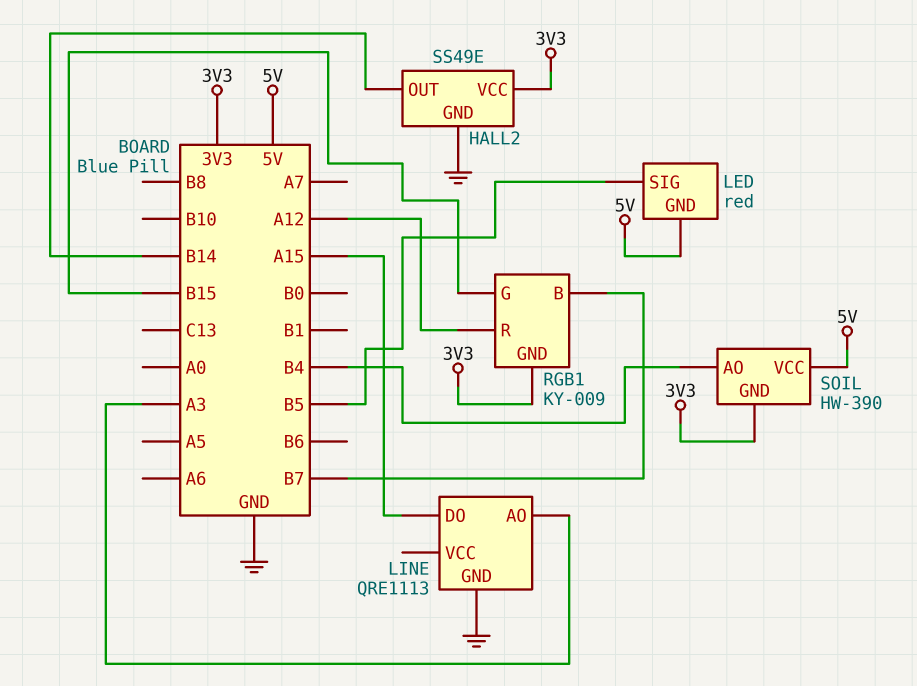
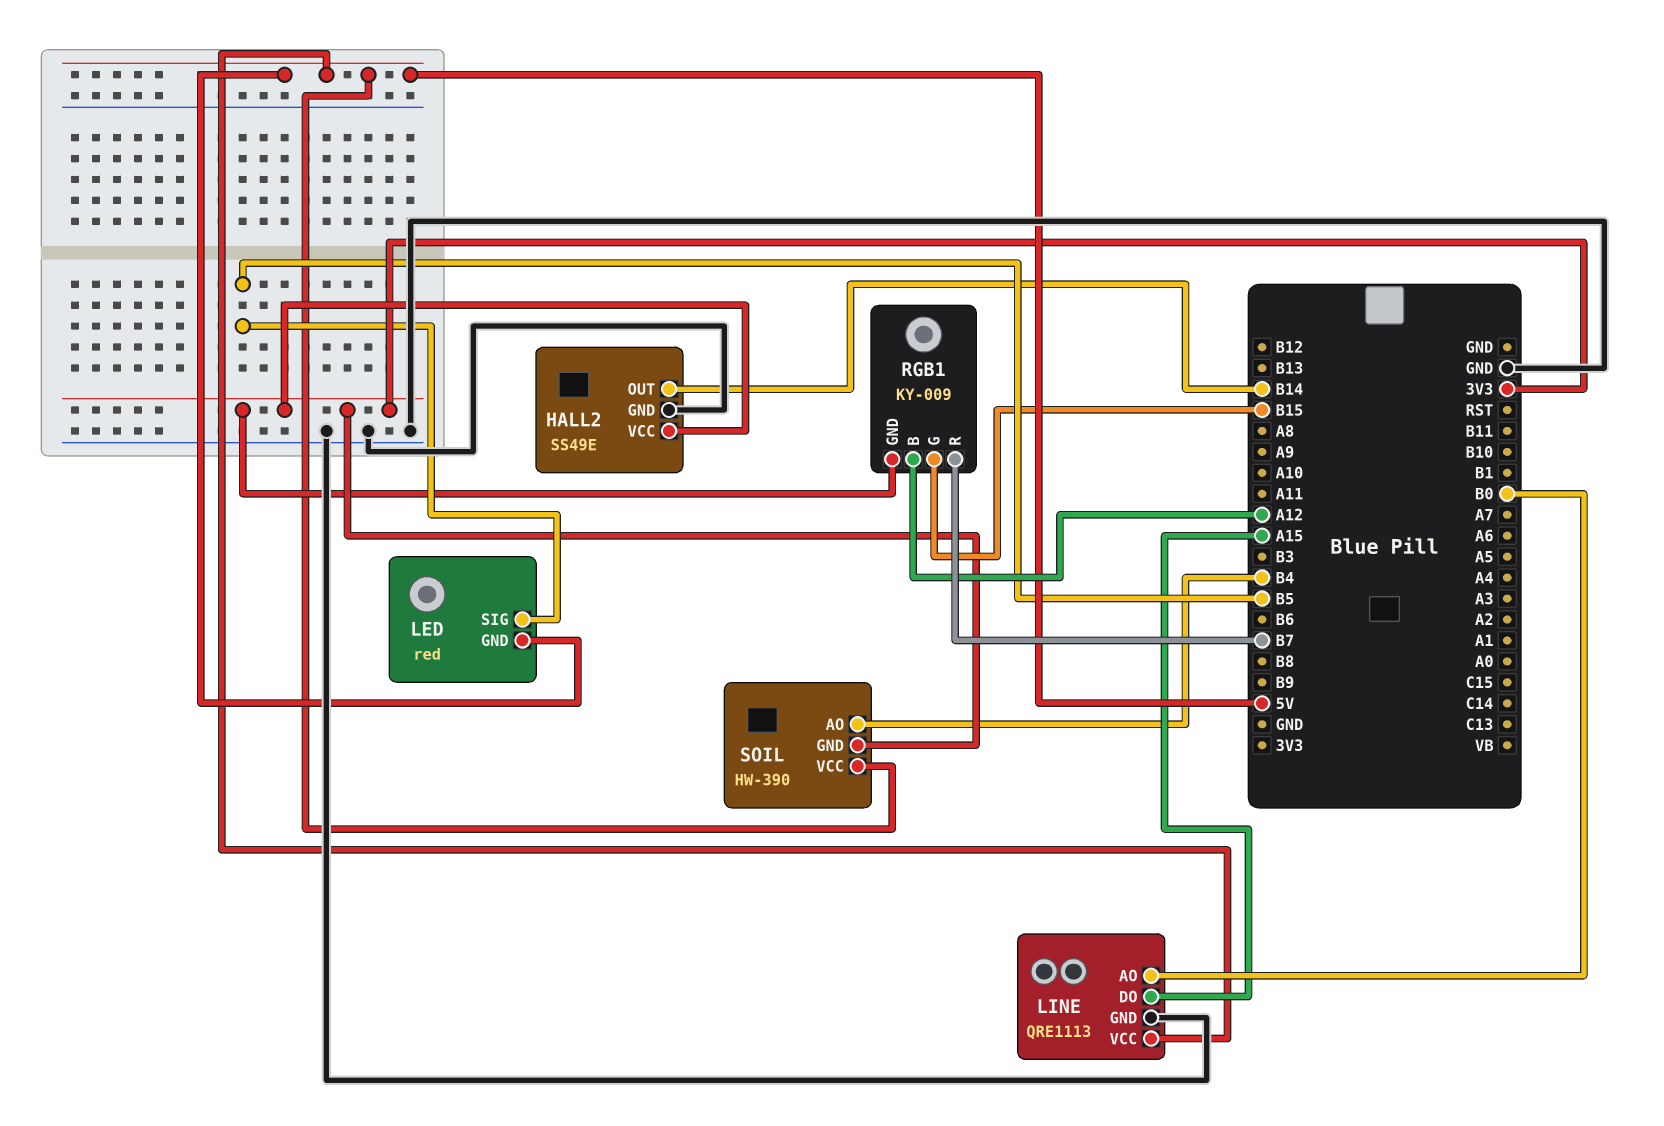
LINE pin AO: A3 -> B0
LINE pin VCC: none -> 5V
RGB1 pin B: B7 -> A12
RGB1 pin R: A12 -> B7

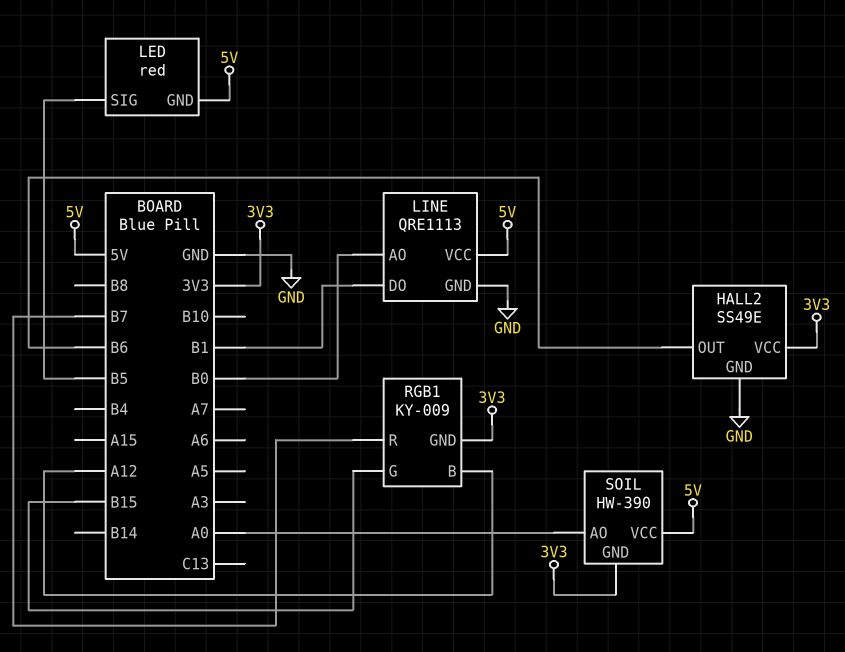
HALL2 pin OUT: B14 -> B6
LINE pin DO: A15 -> B1
SOIL pin AO: B4 -> A0

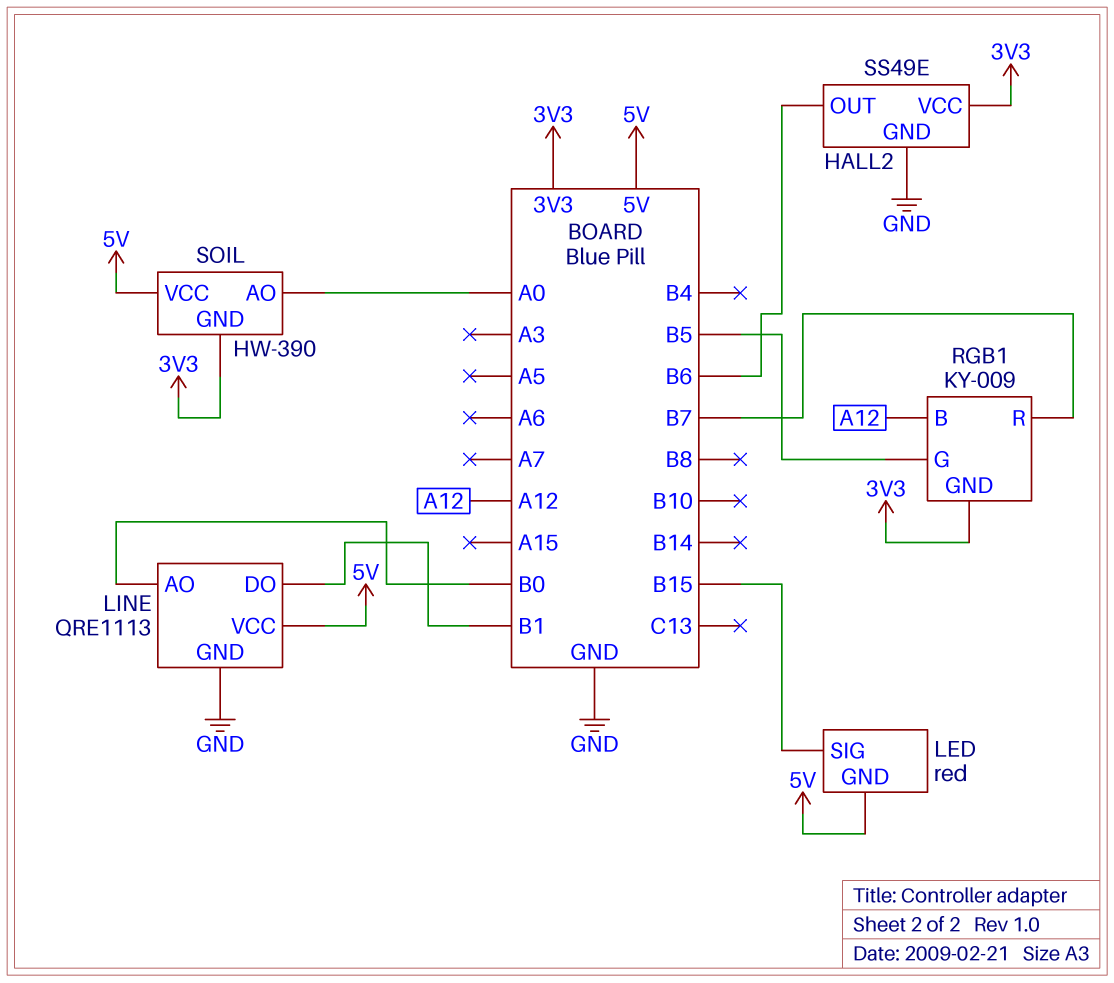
LED pin SIG: B5 -> B15
RGB1 pin G: B15 -> B5

